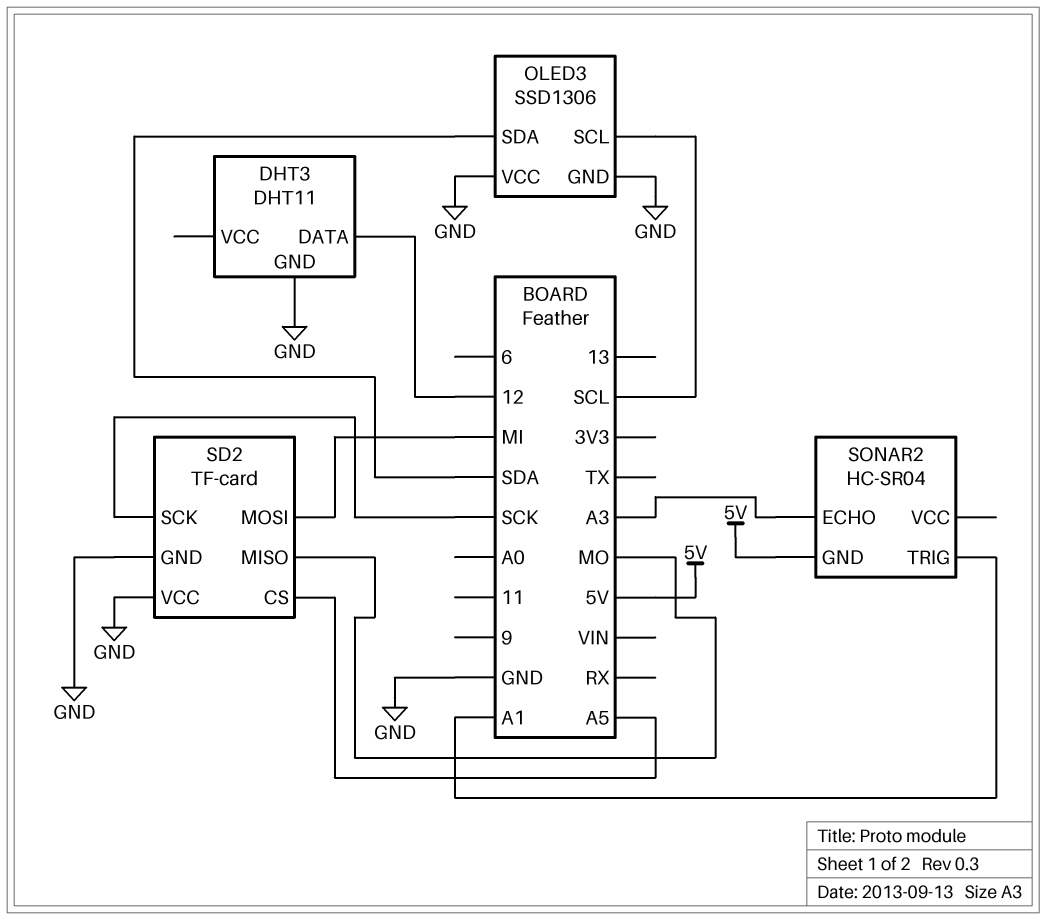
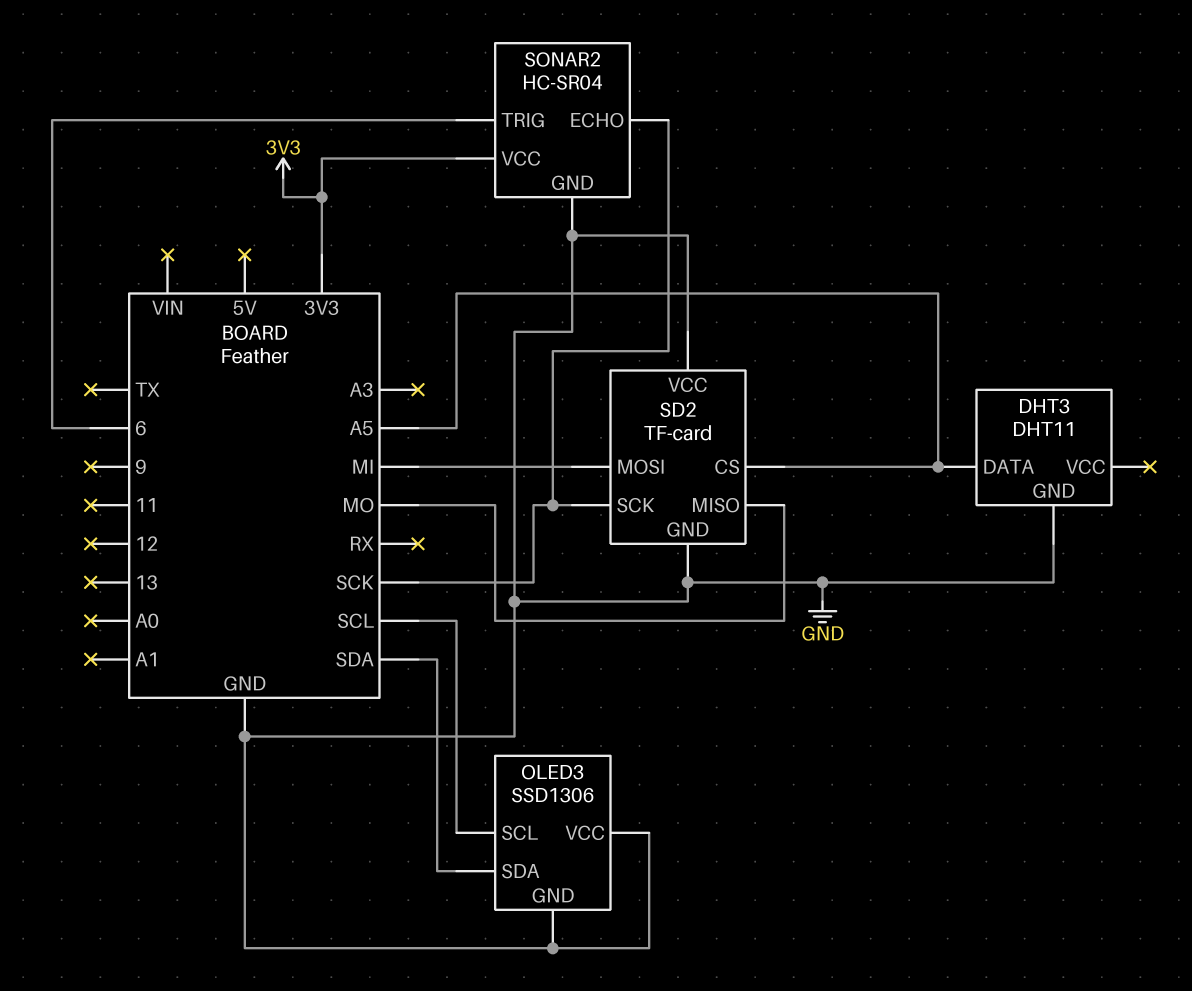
DHT3 pin DATA: 12 -> A5
SONAR2 pin ECHO: A3 -> SCK
SONAR2 pin GND: 5V -> GND
SONAR2 pin TRIG: A1 -> 6
SONAR2 pin VCC: none -> 3V3

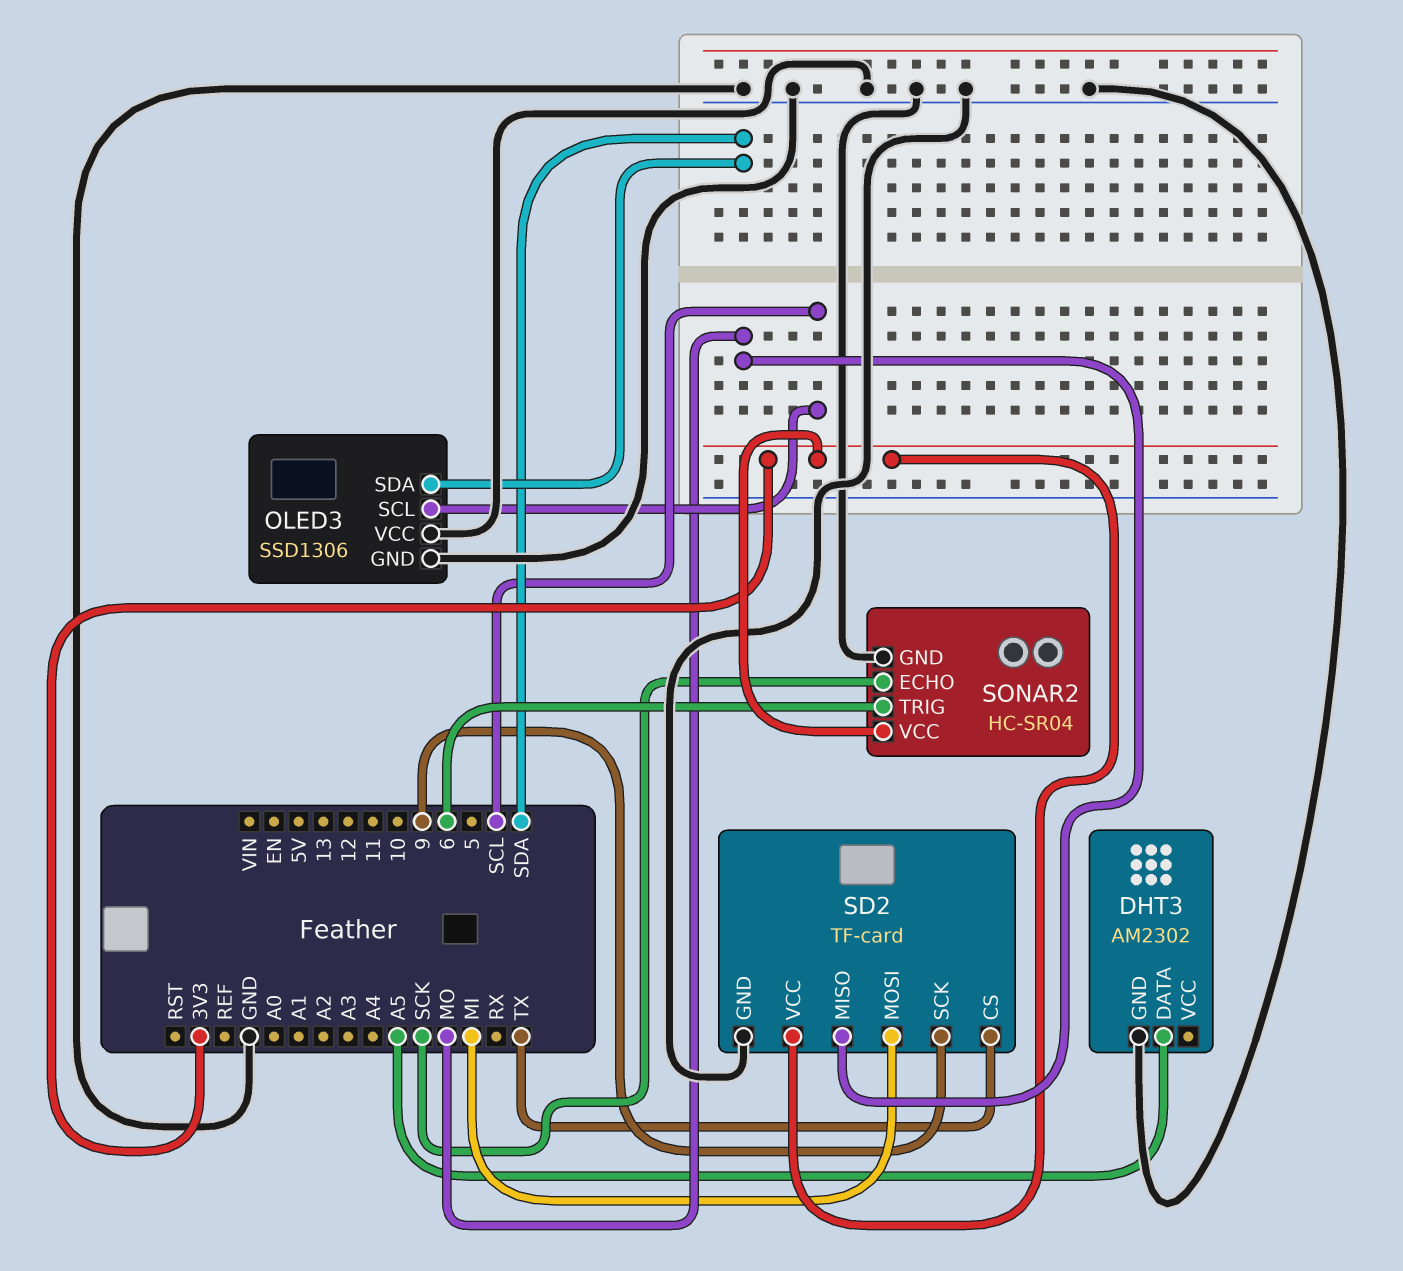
DHT3: DHT11 -> AM2302
SD2 pin CS: A5 -> TX
SD2 pin SCK: SCK -> 9
SD2 pin VCC: GND -> 3V3

